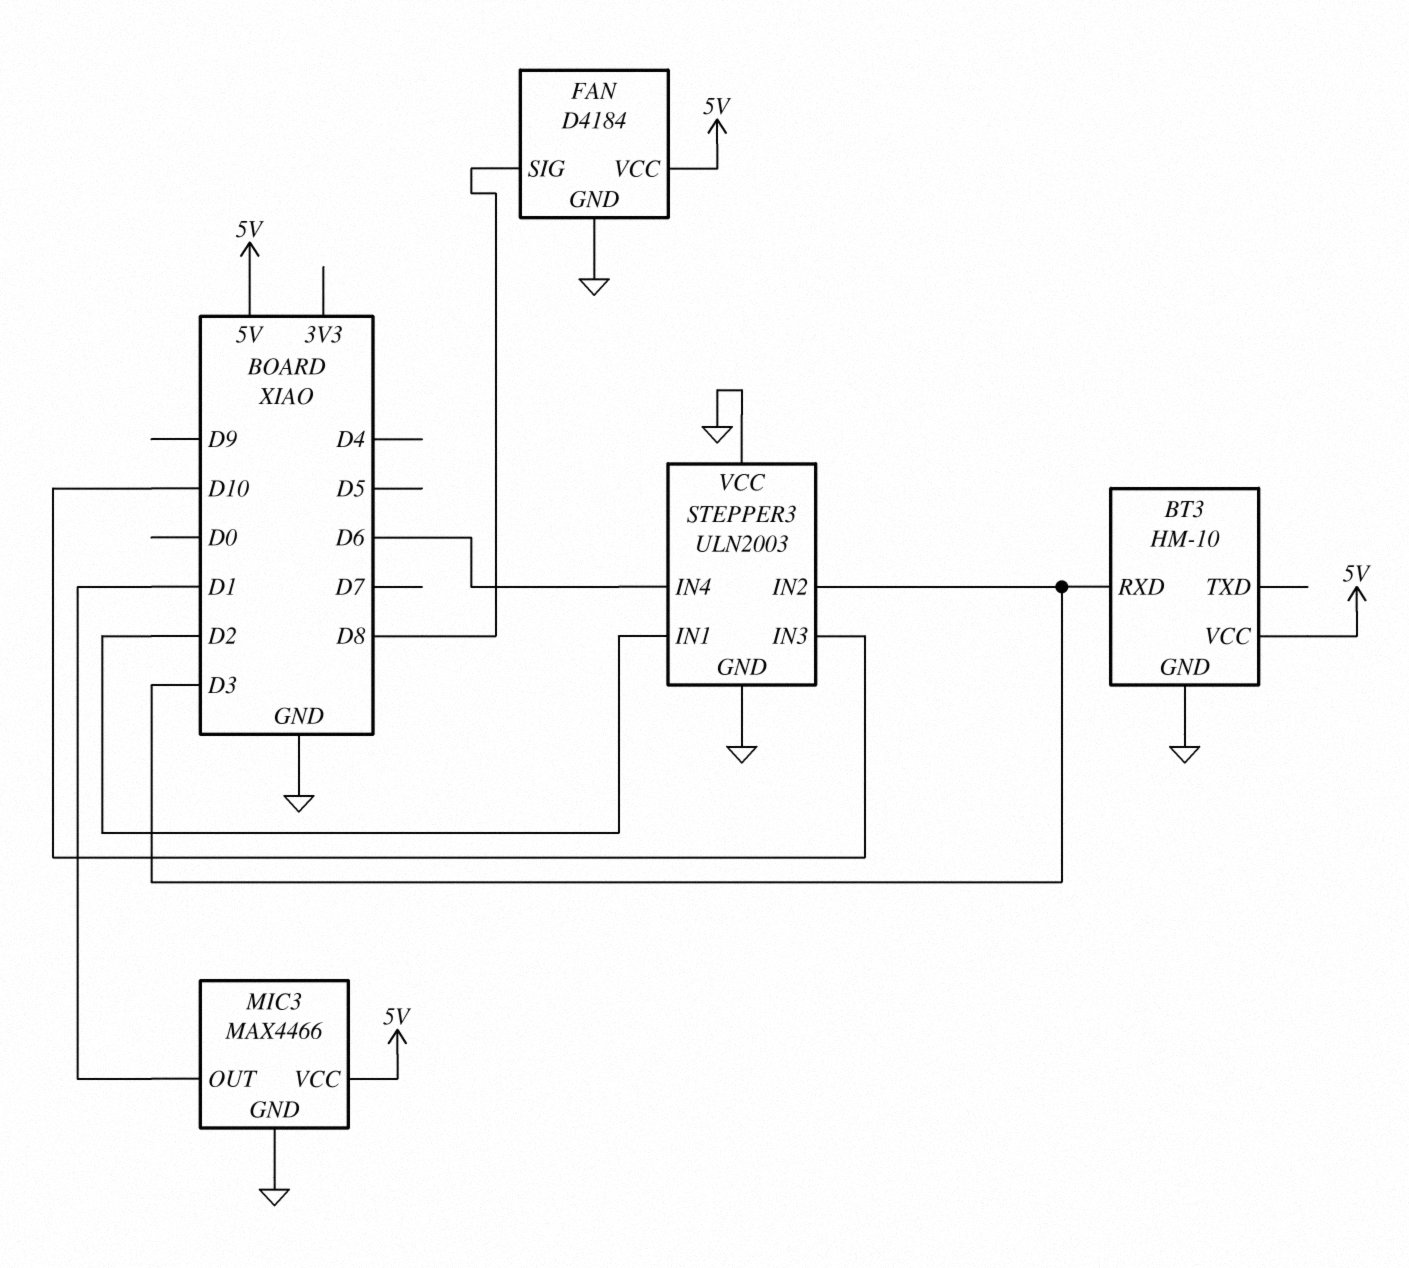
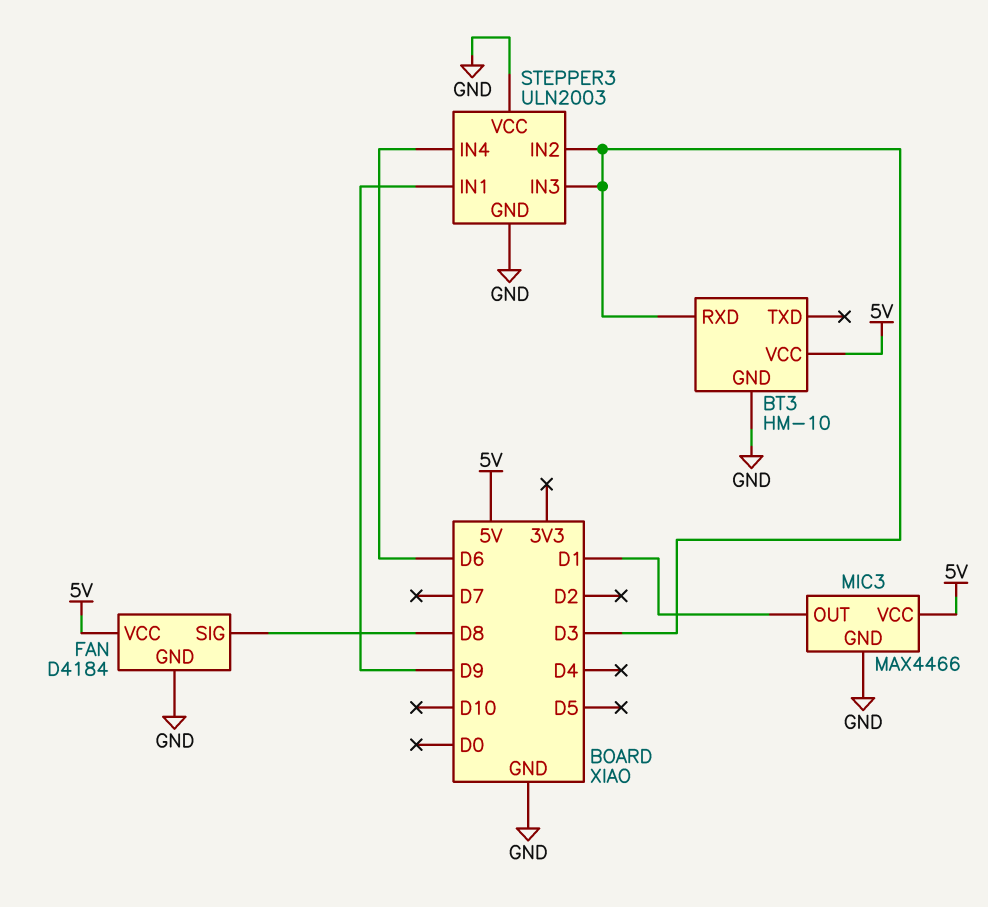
STEPPER3 pin IN1: D2 -> D9
STEPPER3 pin IN3: D10 -> D3

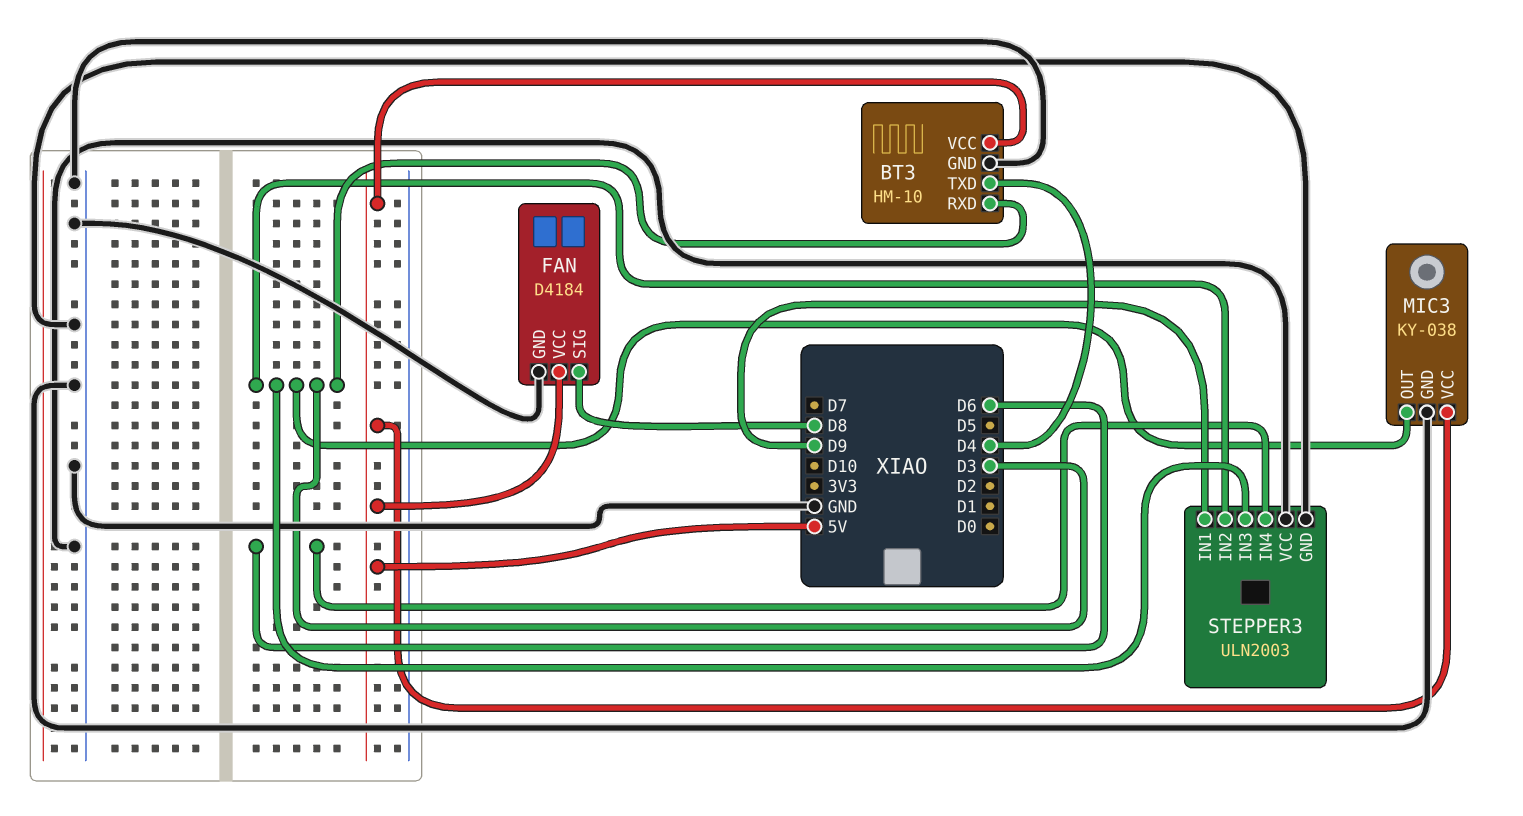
BT3 pin TXD: none -> D4
MIC3: MAX4466 -> KY-038
MIC3 pin OUT: D1 -> D3

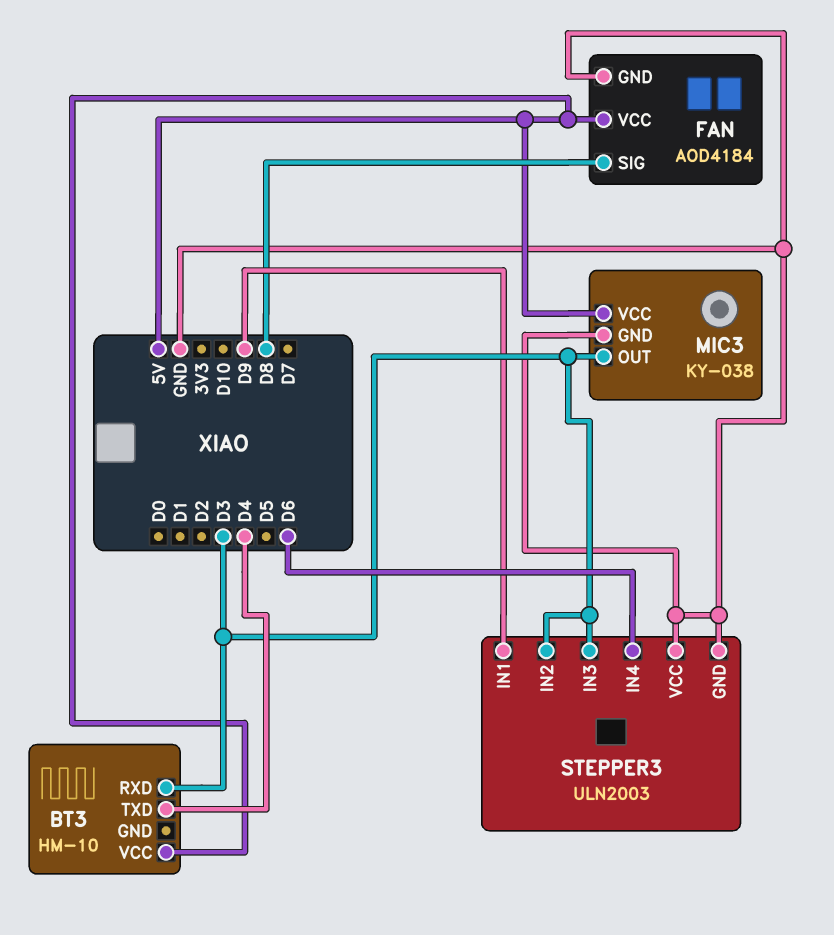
BT3 pin GND: GND -> none
FAN: D4184 -> AOD4184

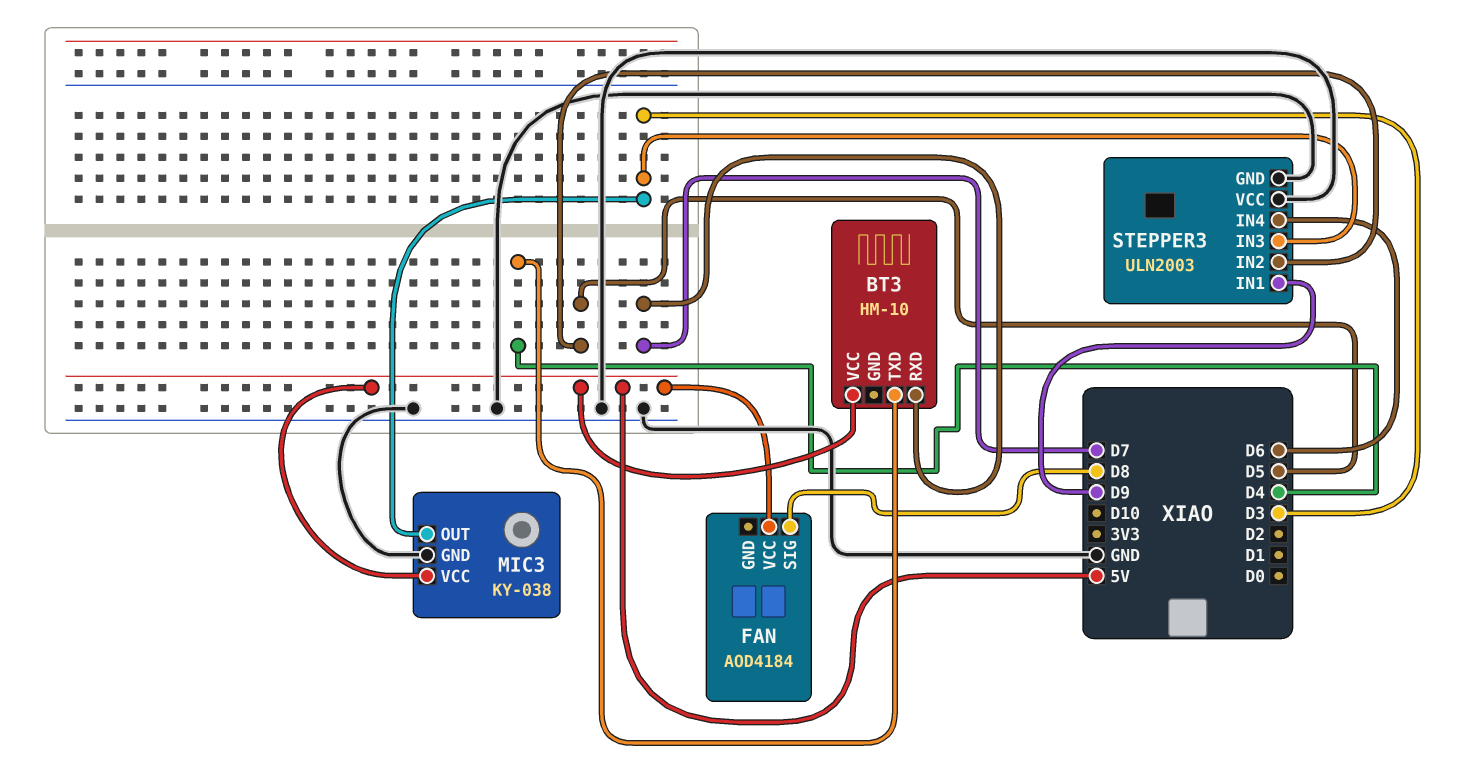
BT3 pin RXD: D3 -> D7
FAN pin GND: GND -> none
STEPPER3 pin IN2: D3 -> D5

